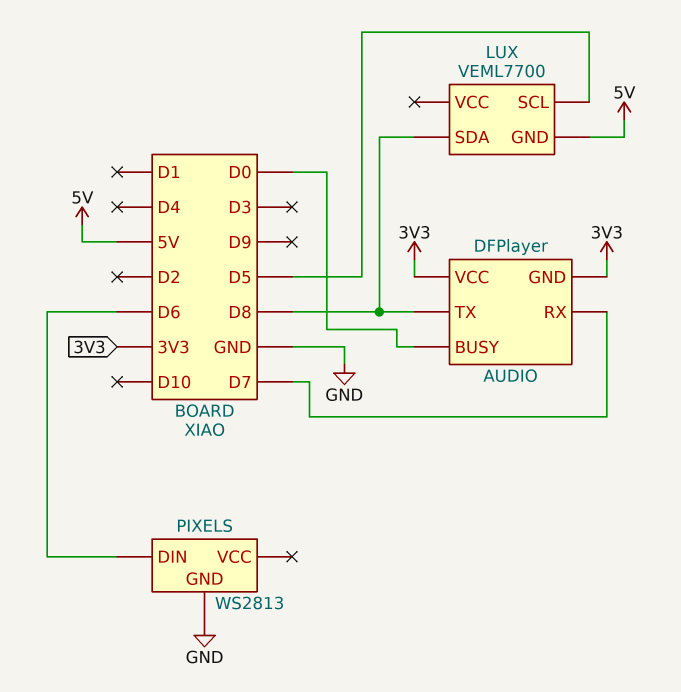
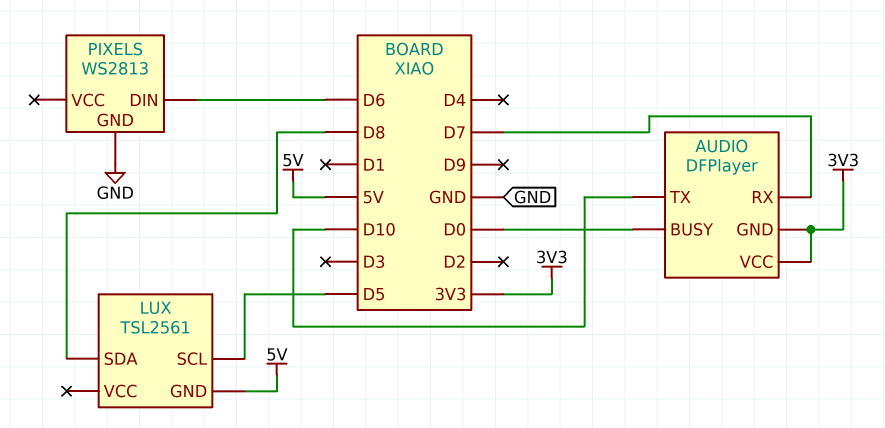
AUDIO pin TX: D8 -> D10
LUX: VEML7700 -> TSL2561

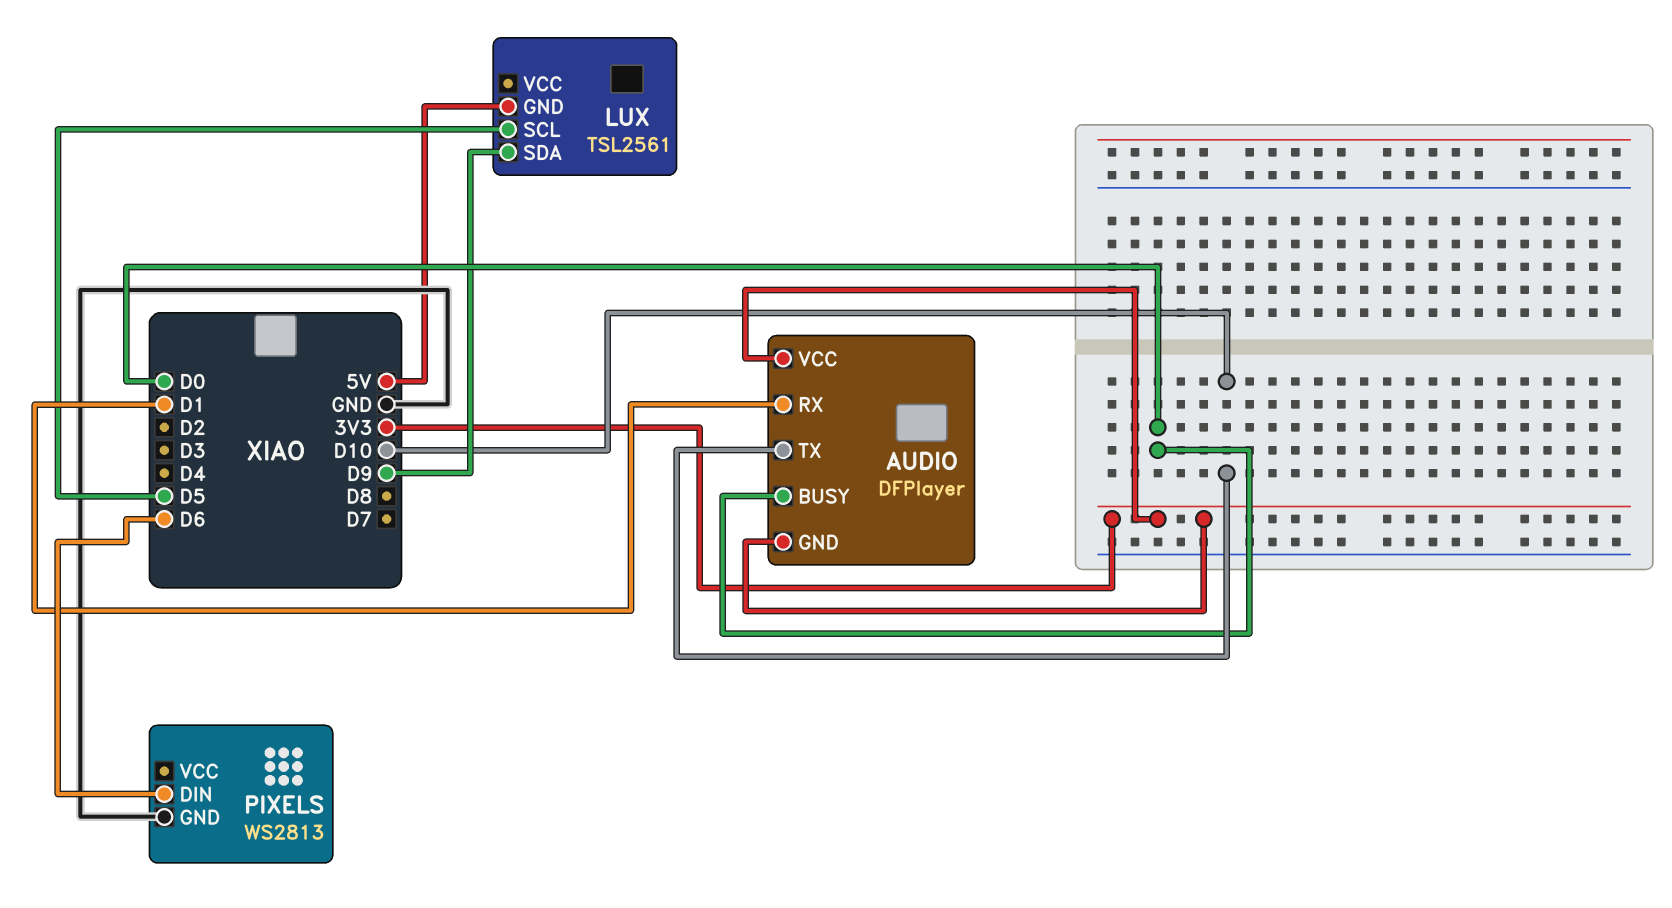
AUDIO pin RX: D7 -> D1
LUX pin SDA: D8 -> D9

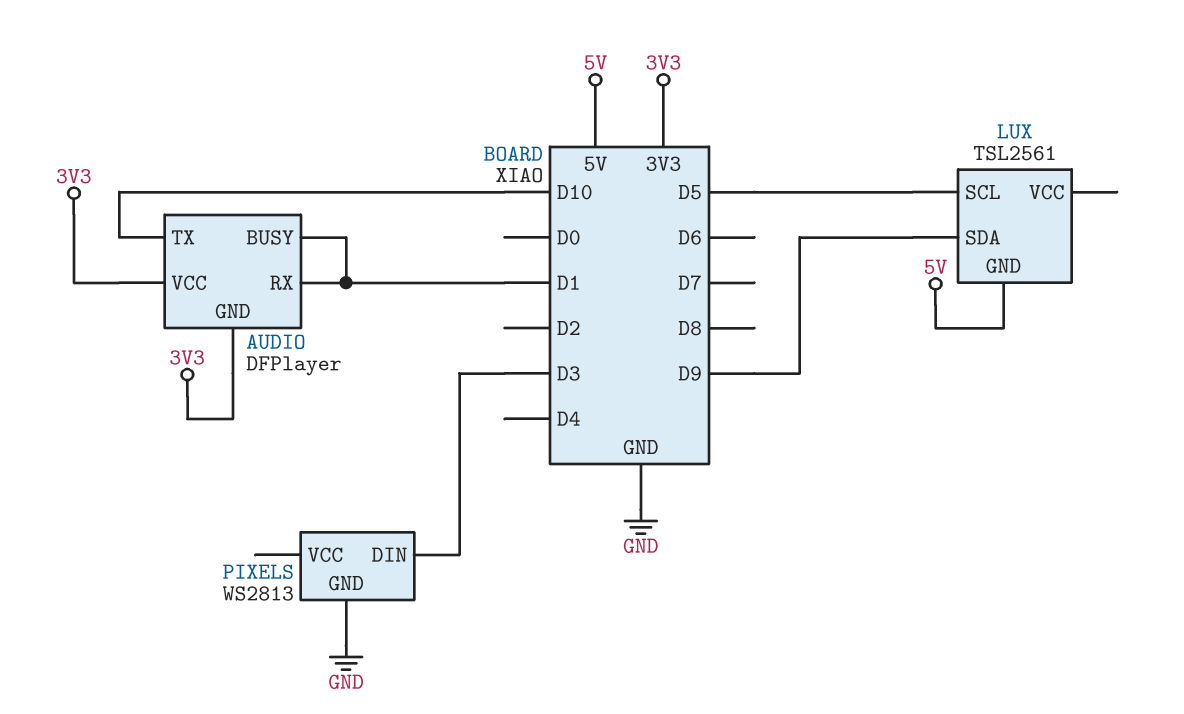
AUDIO pin BUSY: D0 -> D1
PIXELS pin DIN: D6 -> D3

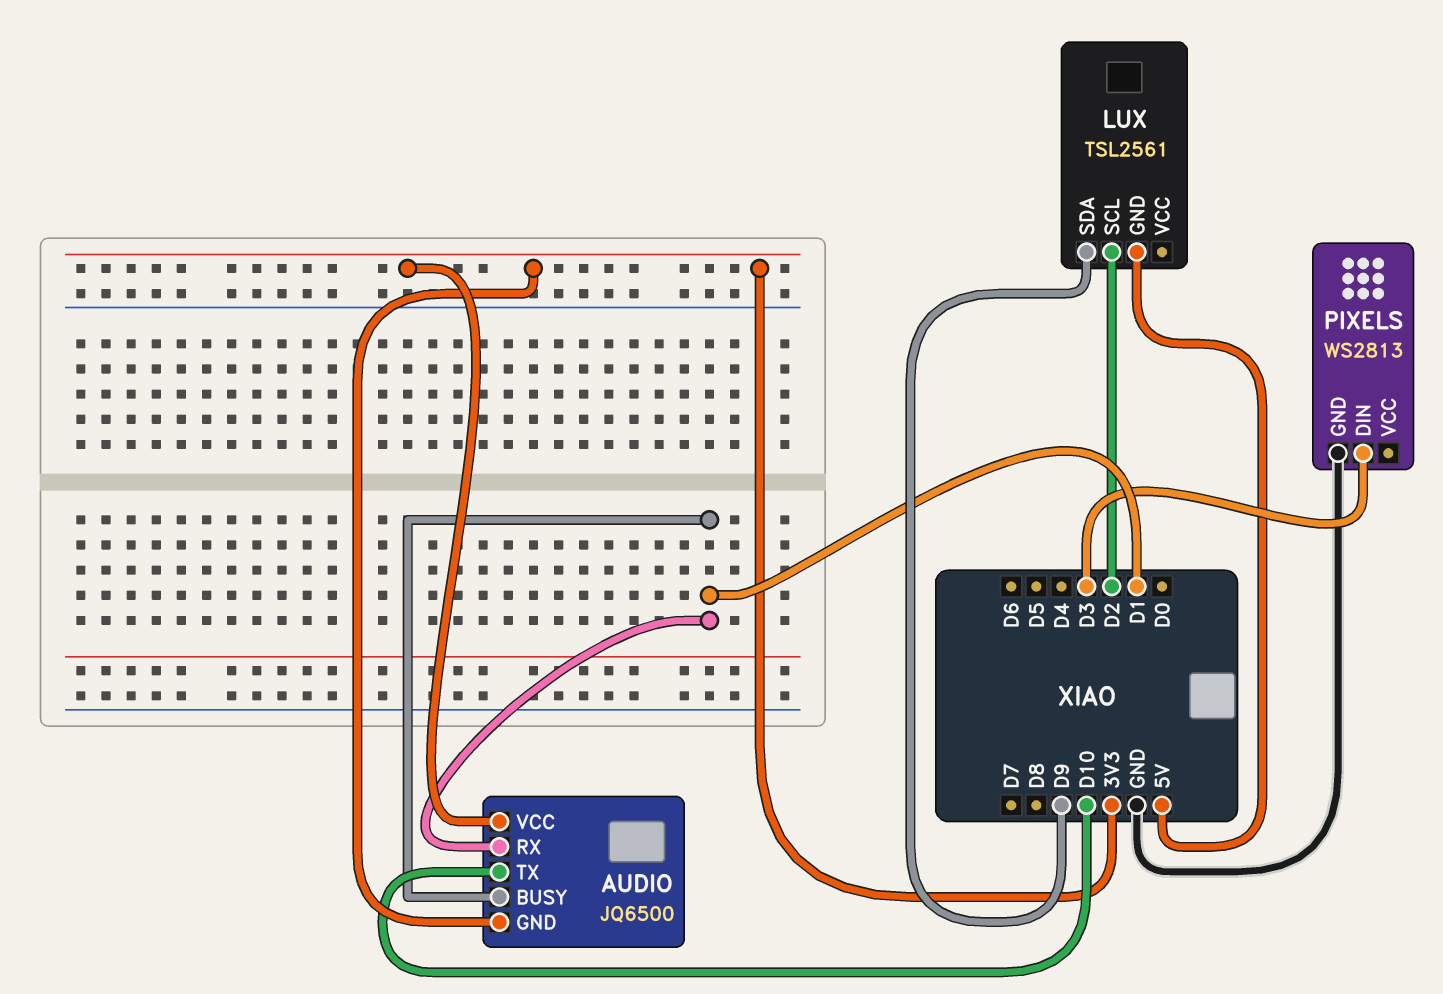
AUDIO: DFPlayer -> JQ6500
LUX pin SCL: D5 -> D2

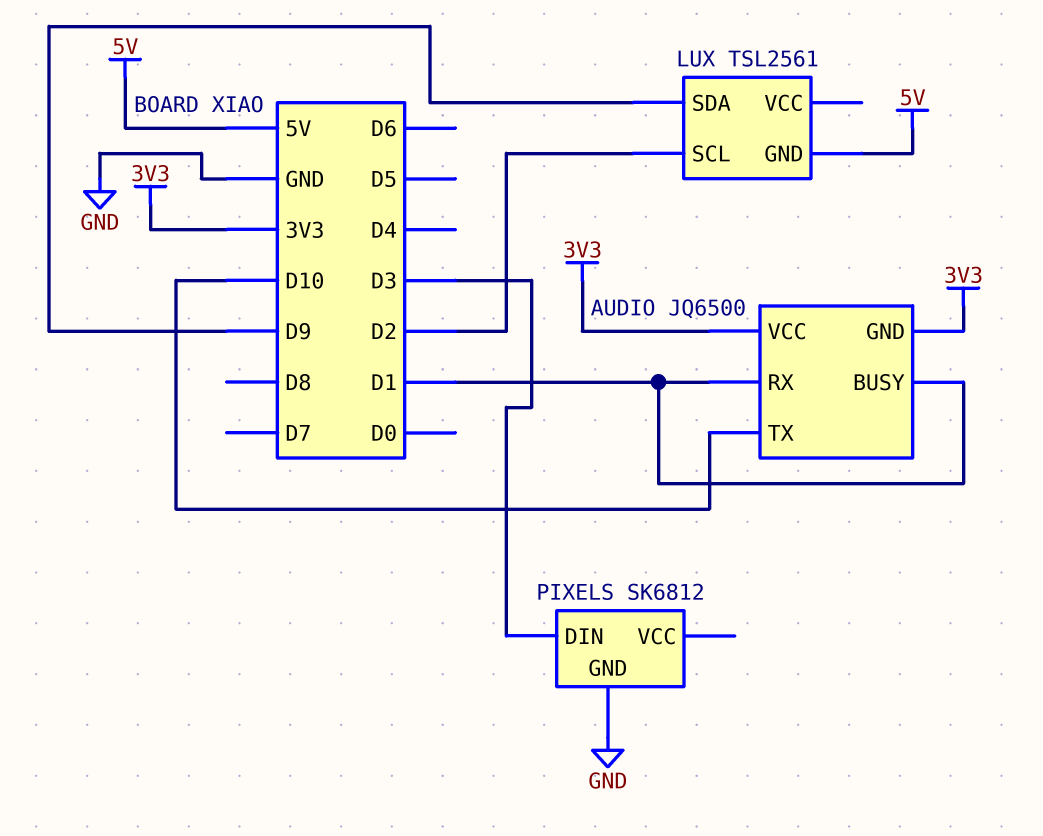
PIXELS: WS2813 -> SK6812

